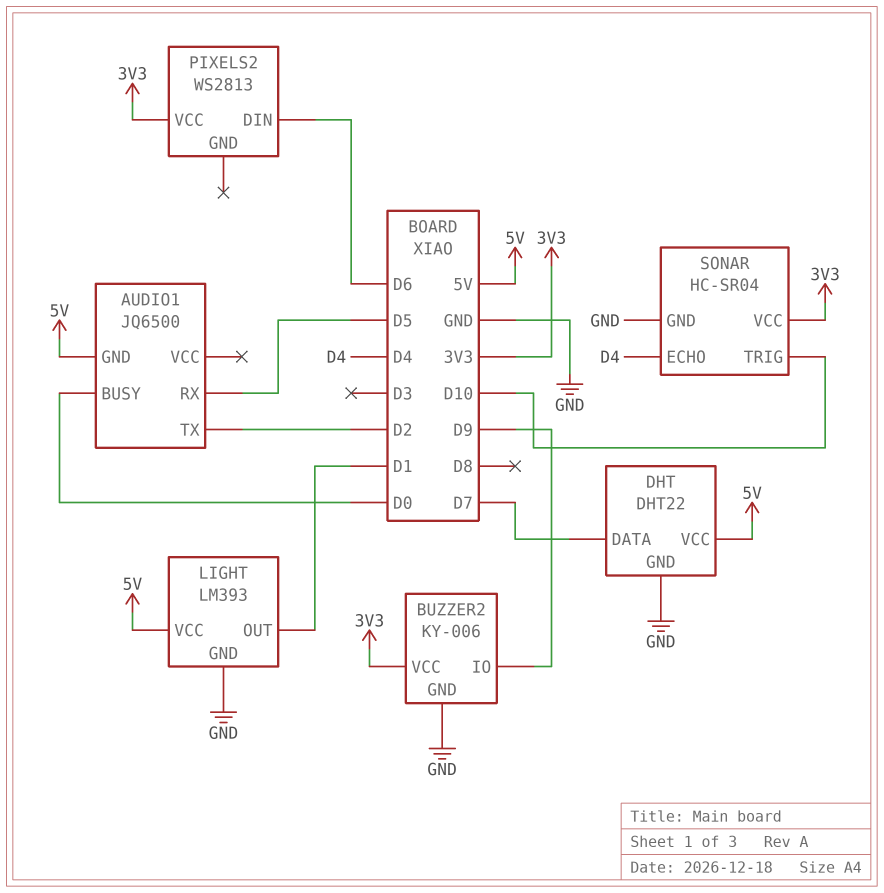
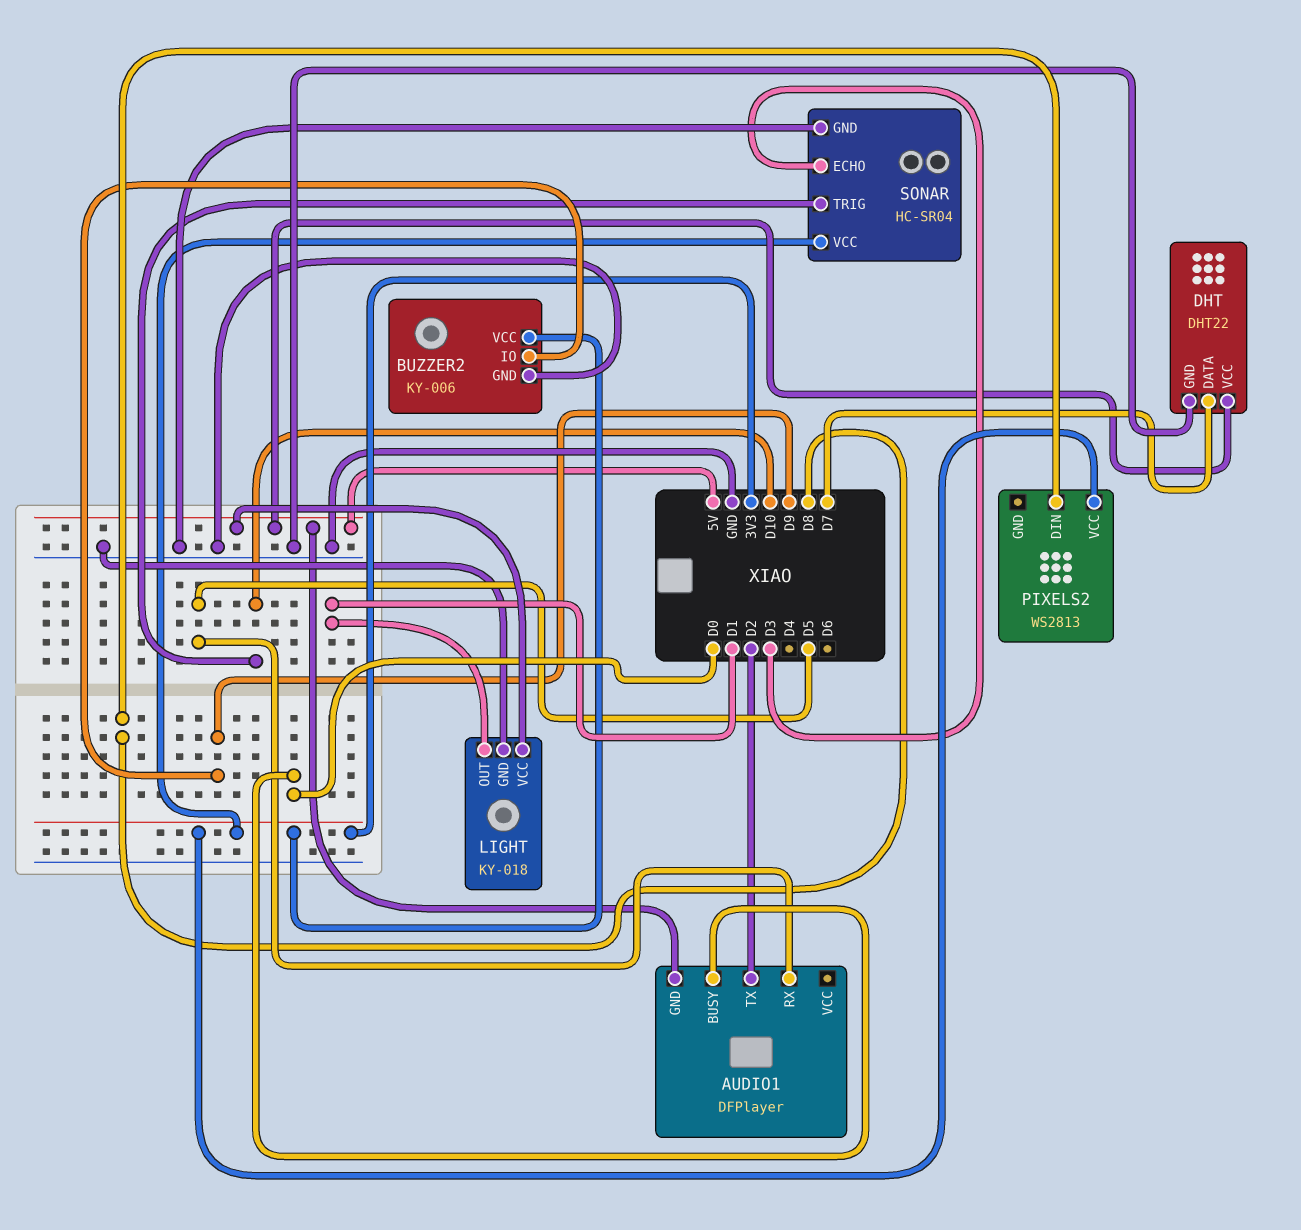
AUDIO1: JQ6500 -> DFPlayer
LIGHT: LM393 -> KY-018
PIXELS2 pin DIN: D6 -> D8
SONAR pin ECHO: D4 -> D3

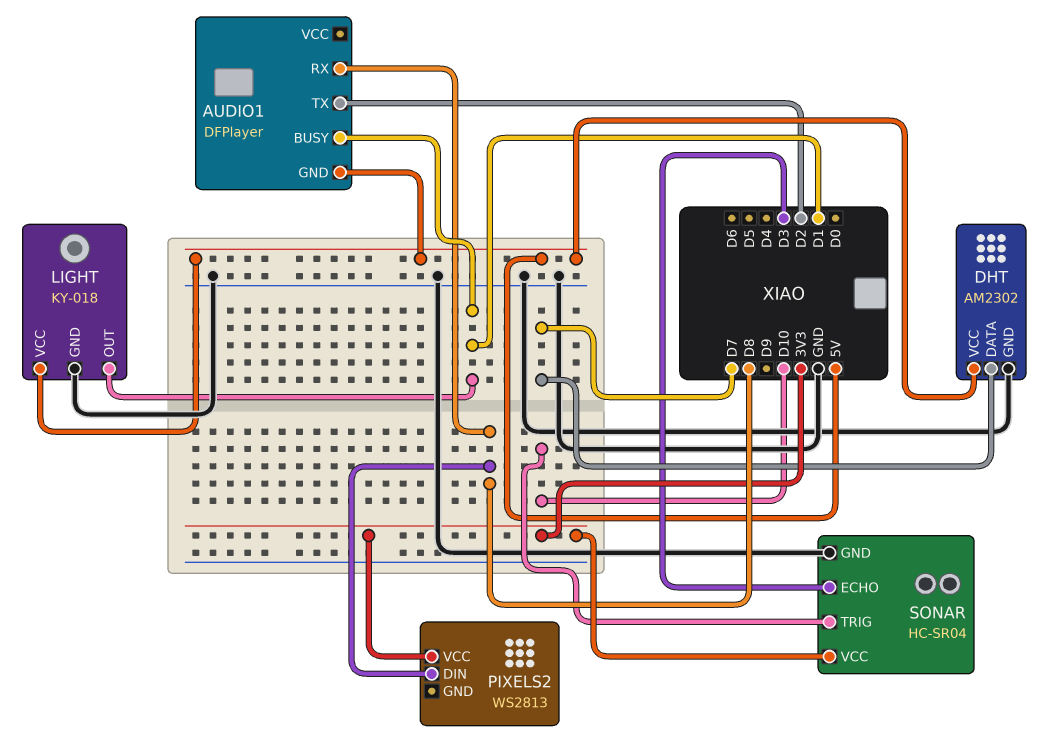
AUDIO1 pin BUSY: D0 -> D1
AUDIO1 pin RX: D5 -> D8
BUZZER2: KY-006 -> none
BUZZER2 pin GND: GND -> none
BUZZER2 pin IO: D9 -> none
BUZZER2 pin VCC: 3V3 -> none
DHT: DHT22 -> AM2302

